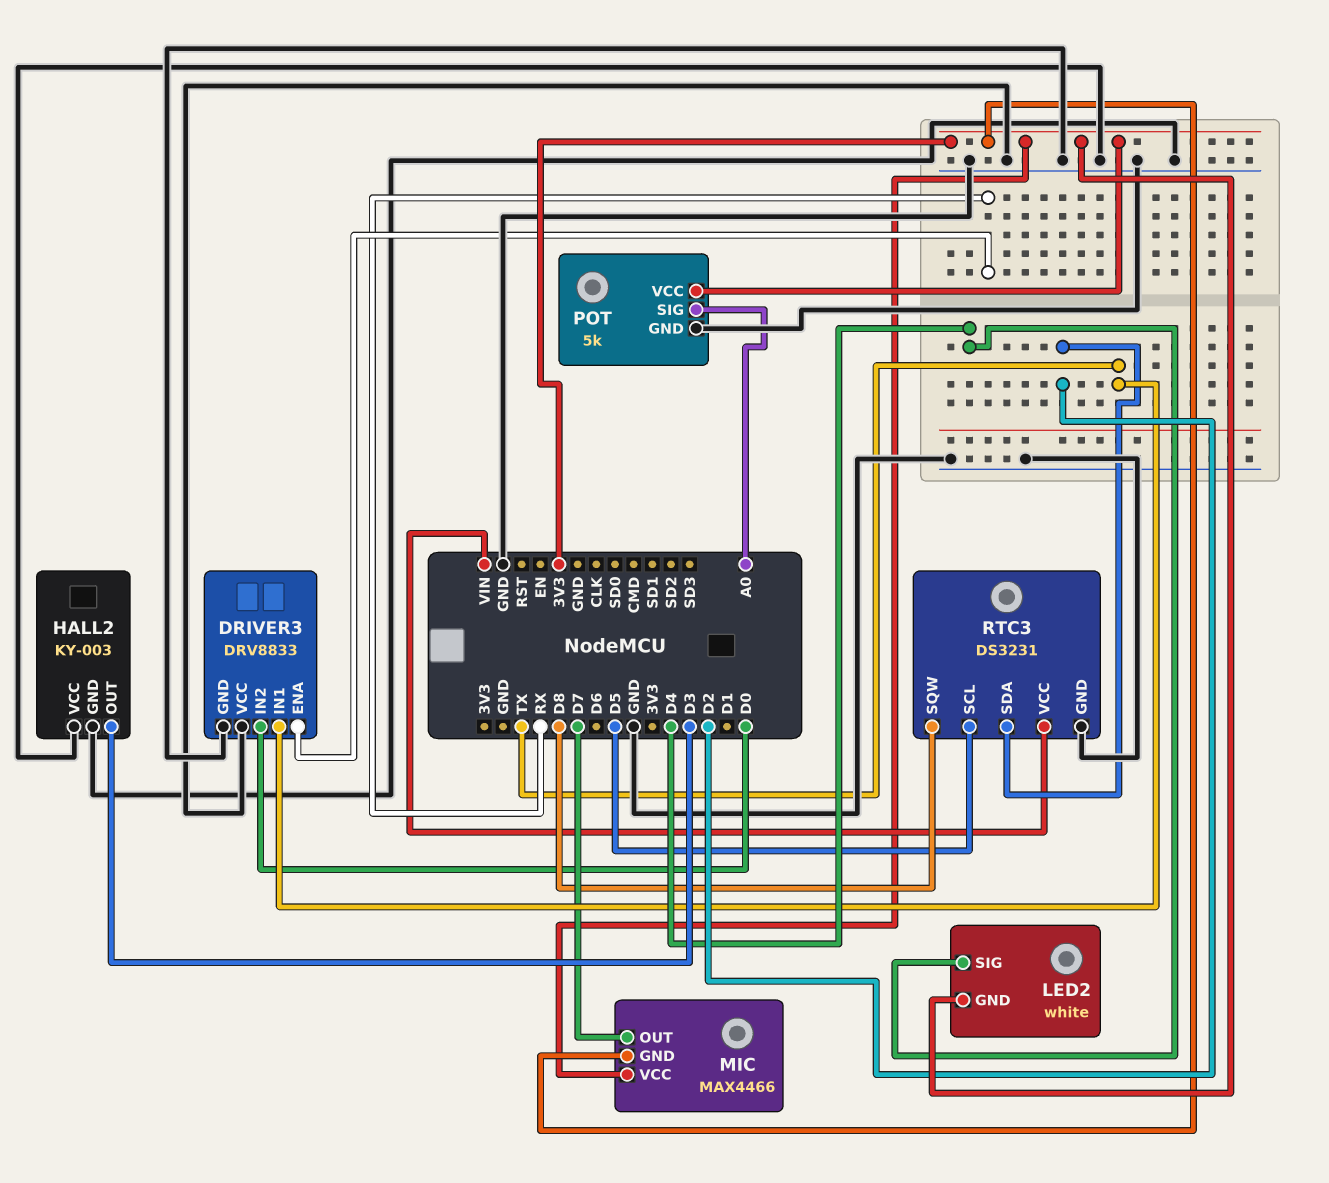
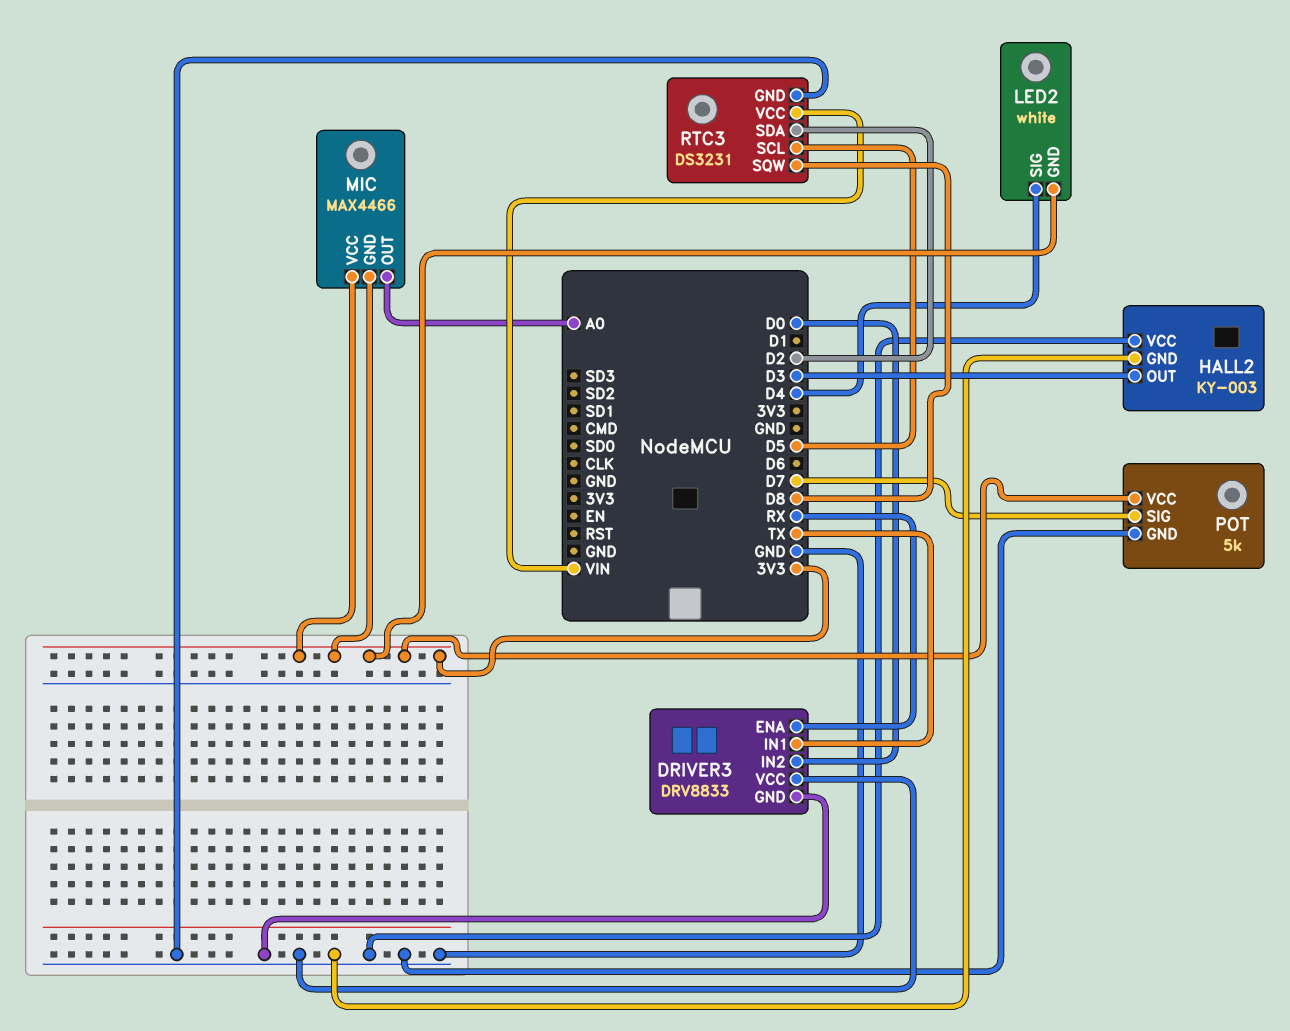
MIC pin OUT: D7 -> A0
POT pin SIG: A0 -> D7

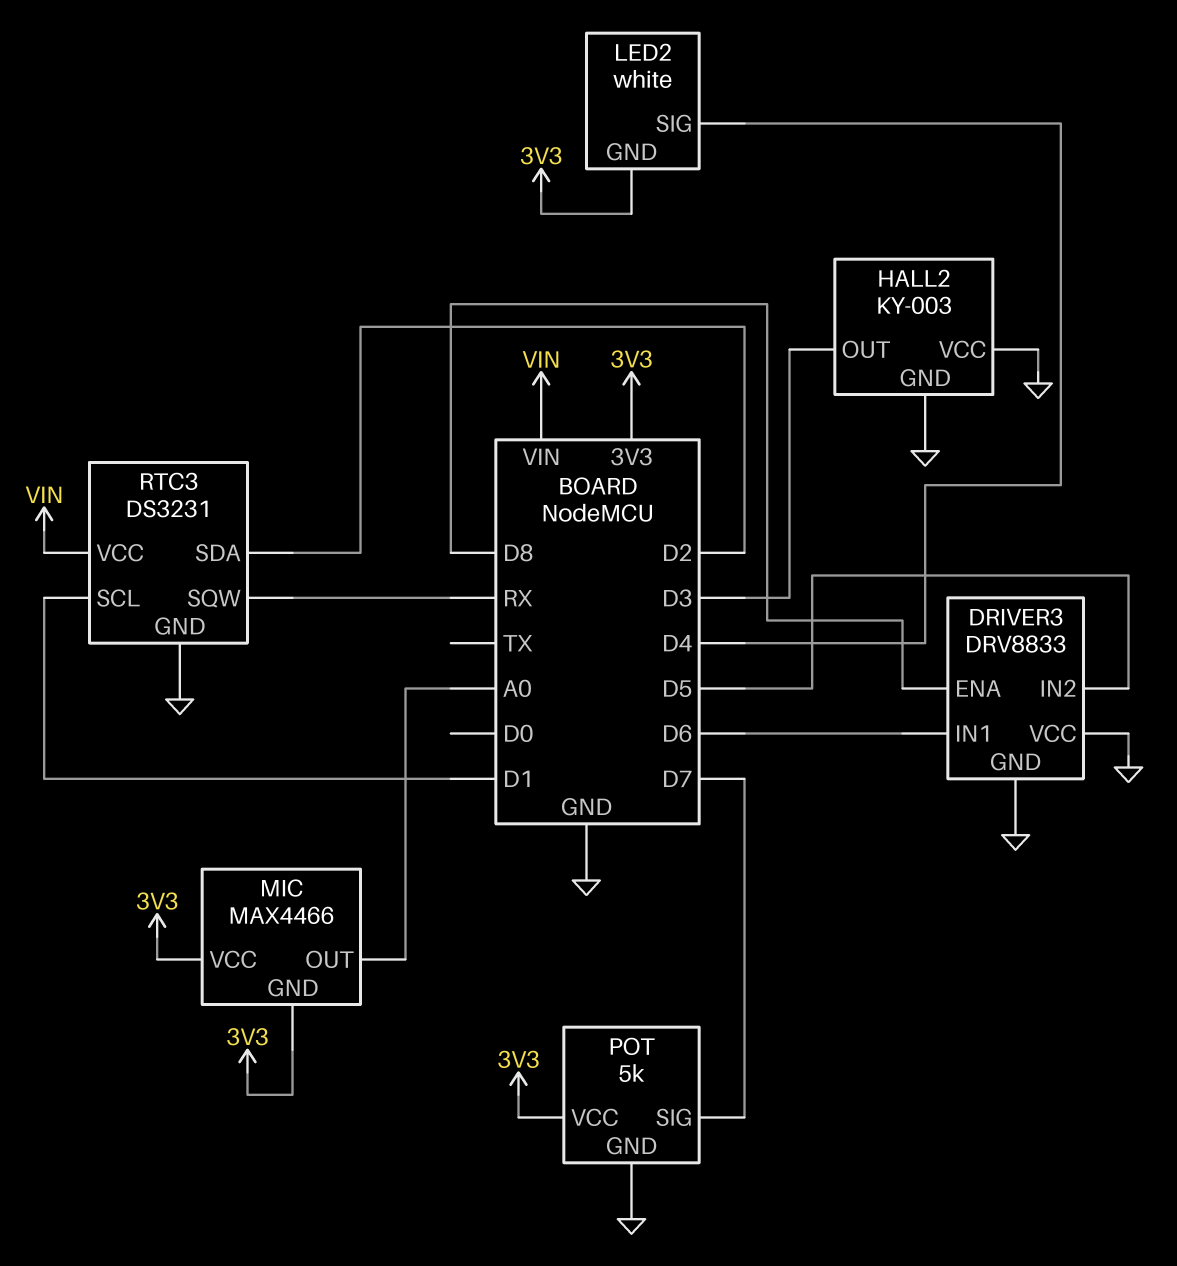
DRIVER3 pin ENA: RX -> D8
DRIVER3 pin IN1: TX -> D6
DRIVER3 pin IN2: D0 -> D5
RTC3 pin SCL: D5 -> D1
RTC3 pin SQW: D8 -> RX

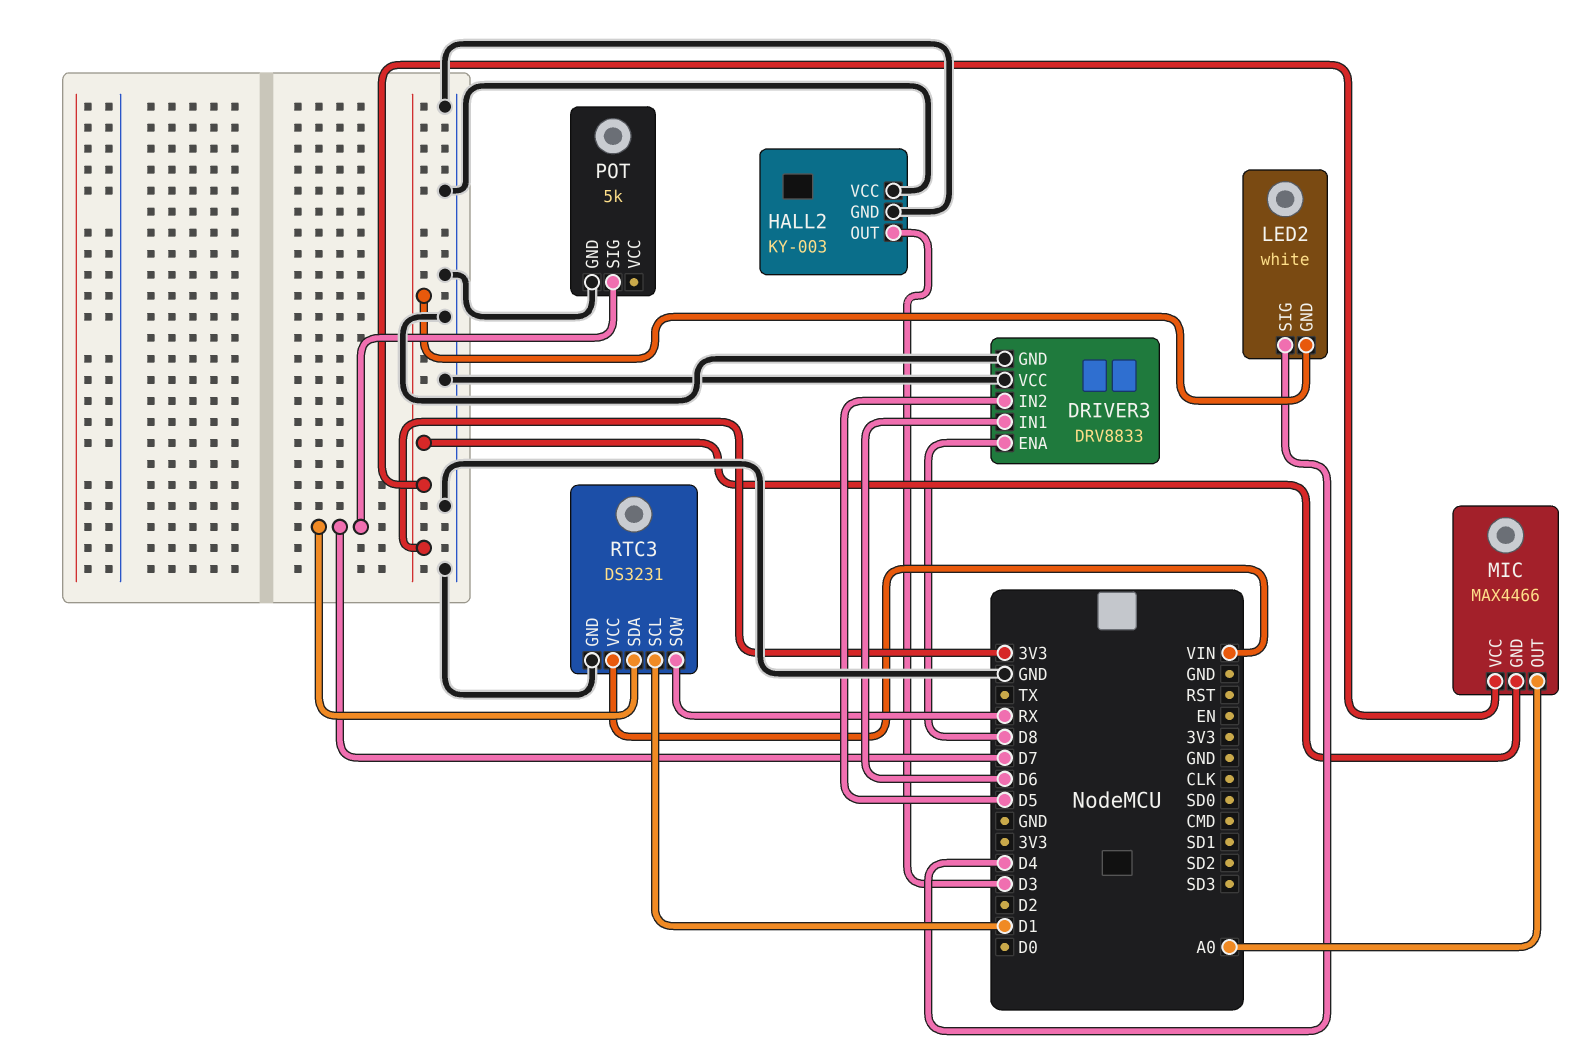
POT pin VCC: 3V3 -> none
RTC3 pin SDA: D2 -> D7

